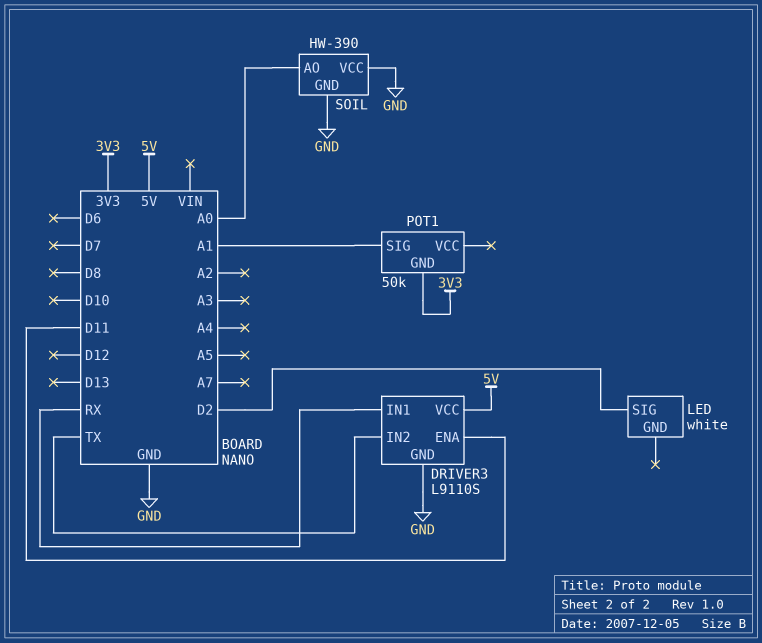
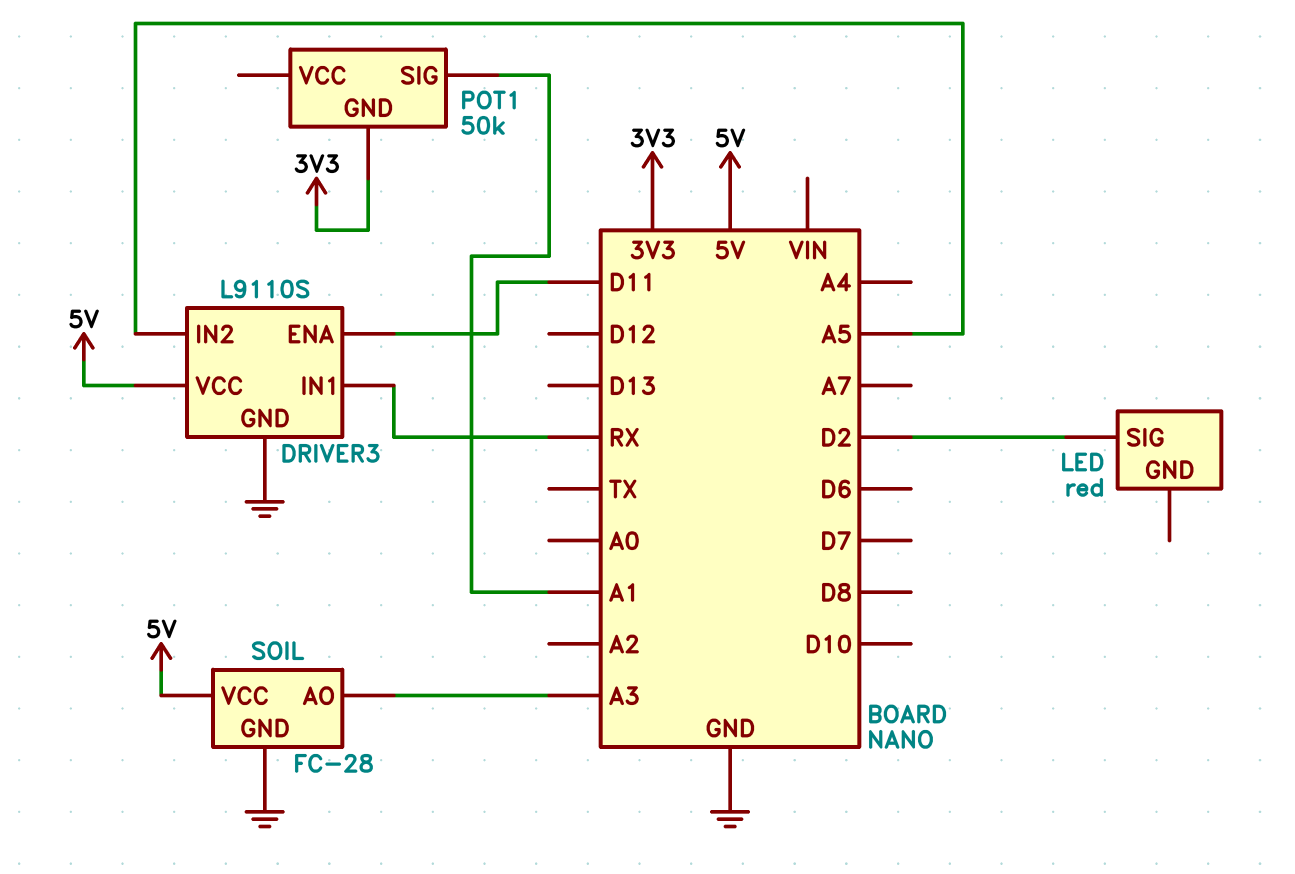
DRIVER3 pin IN2: TX -> A5
LED: white -> red
SOIL: HW-390 -> FC-28
SOIL pin AO: A0 -> A3
SOIL pin VCC: GND -> 5V

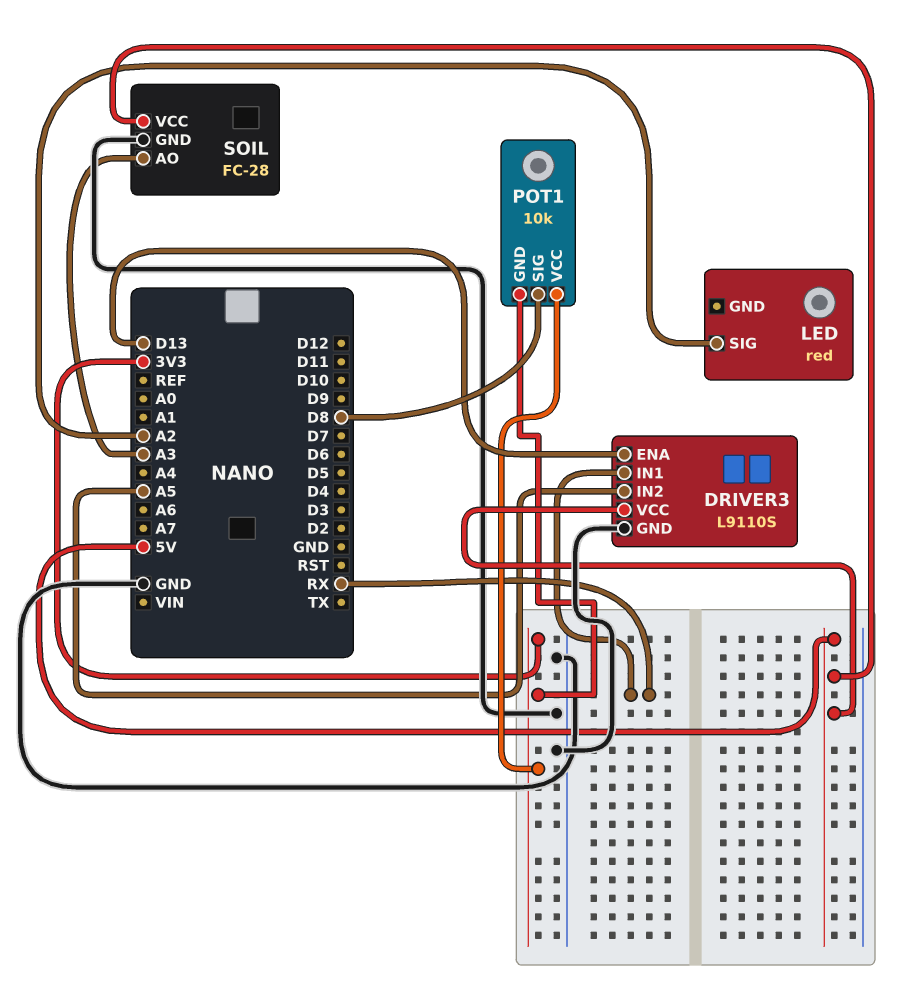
DRIVER3 pin ENA: D11 -> D13
LED pin SIG: D2 -> A2
POT1: 50k -> 10k
POT1 pin SIG: A1 -> D8
POT1 pin VCC: none -> 3V3

